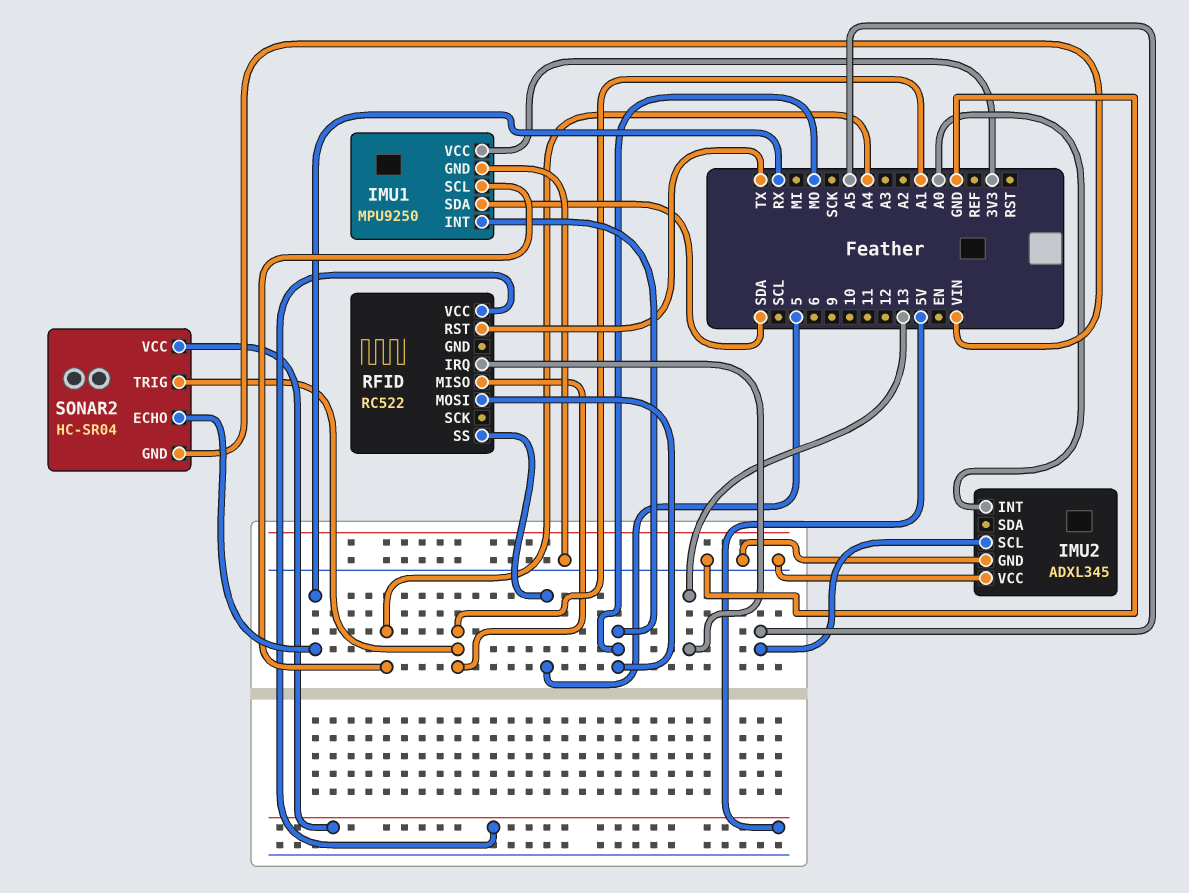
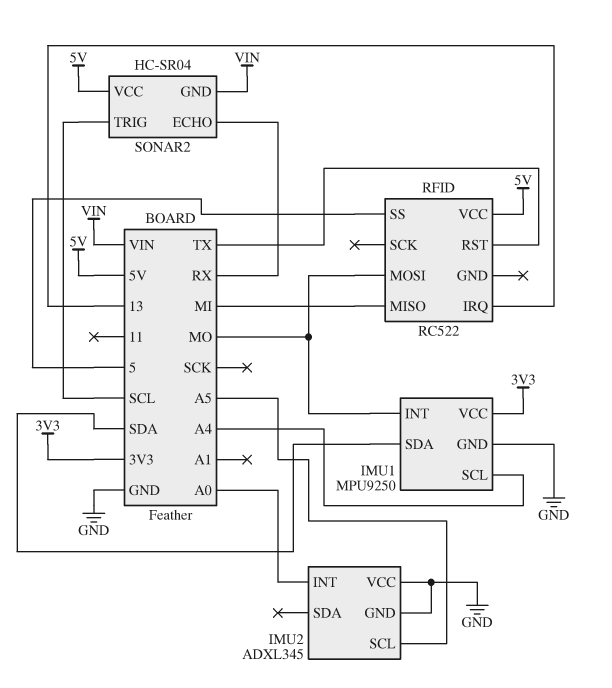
RFID pin MISO: A1 -> MI
SONAR2 pin TRIG: A1 -> SCL

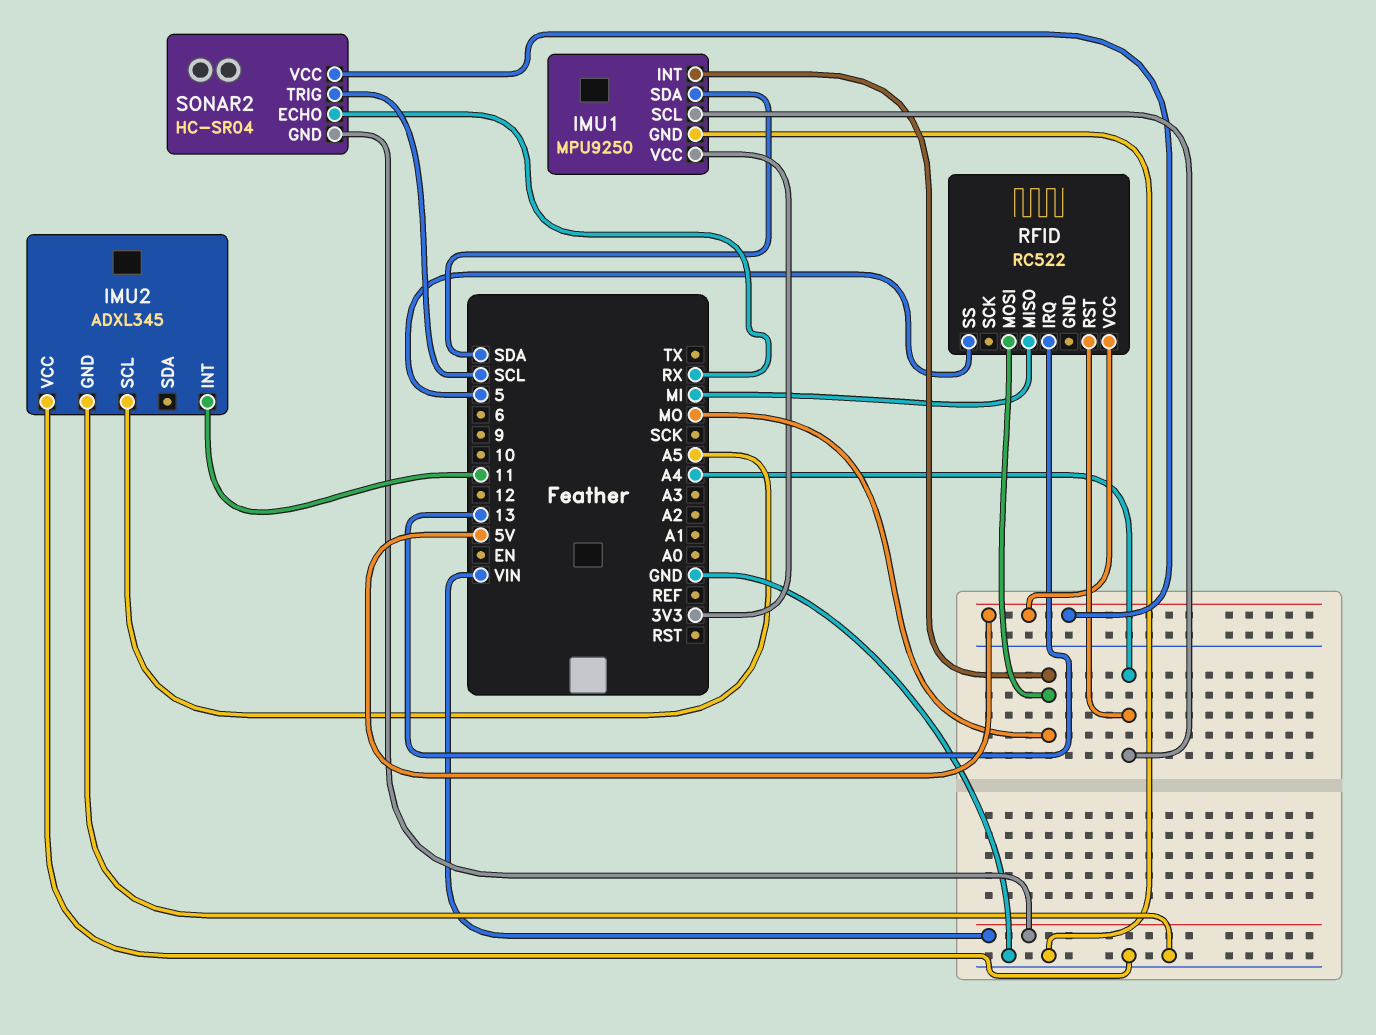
IMU2 pin INT: A0 -> 11
RFID pin RST: TX -> A4

